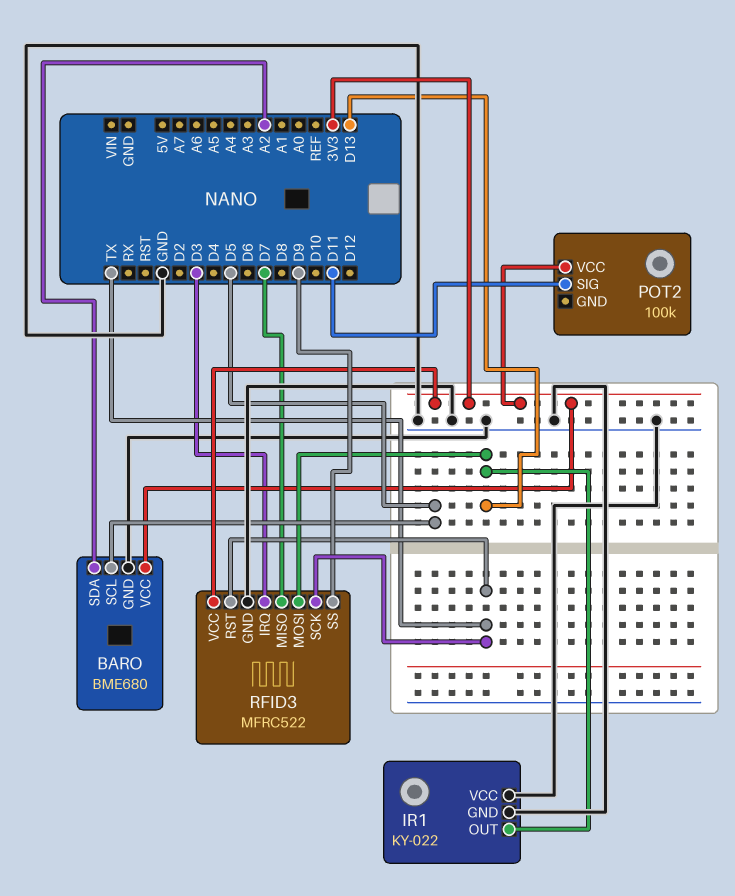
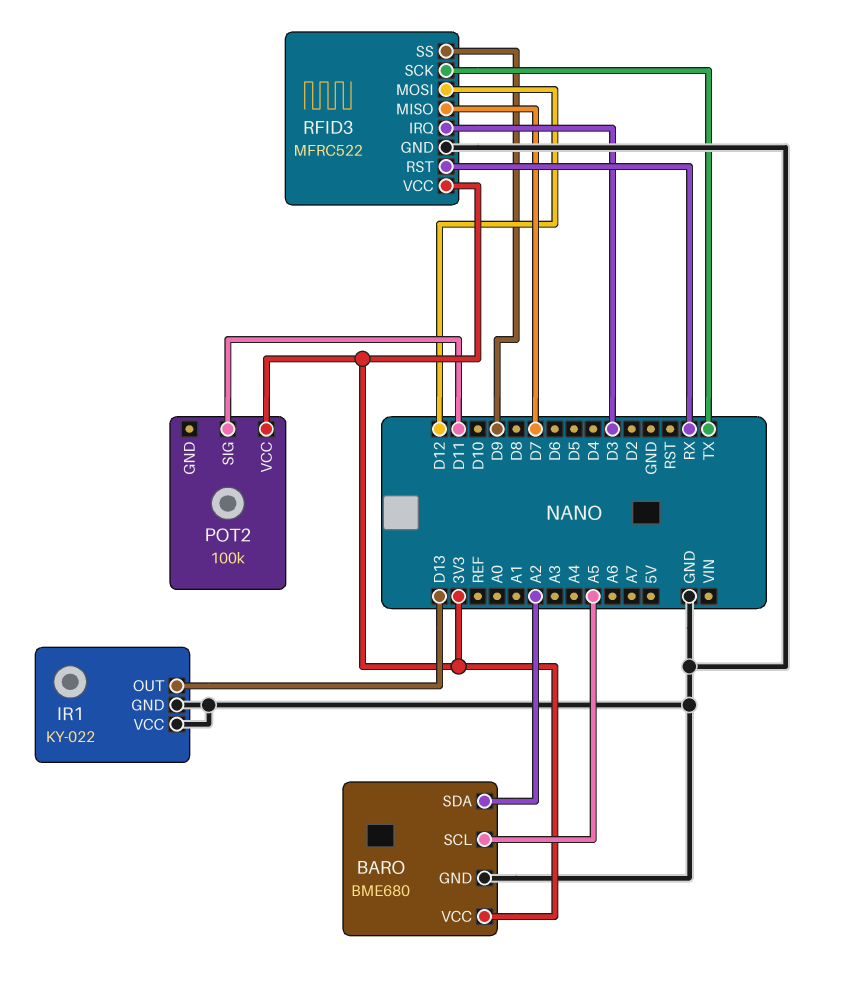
BARO pin SCL: D5 -> A5
RFID3 pin MOSI: D13 -> D12
RFID3 pin RST: TX -> RX

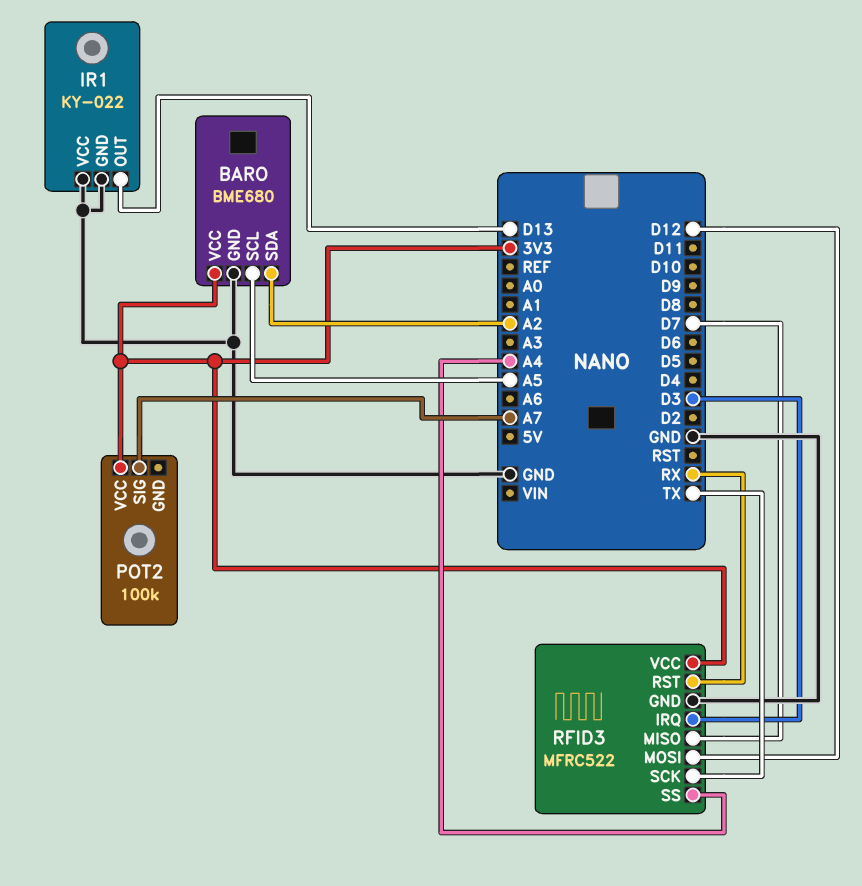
POT2 pin SIG: D11 -> A7
RFID3 pin SS: D9 -> A4

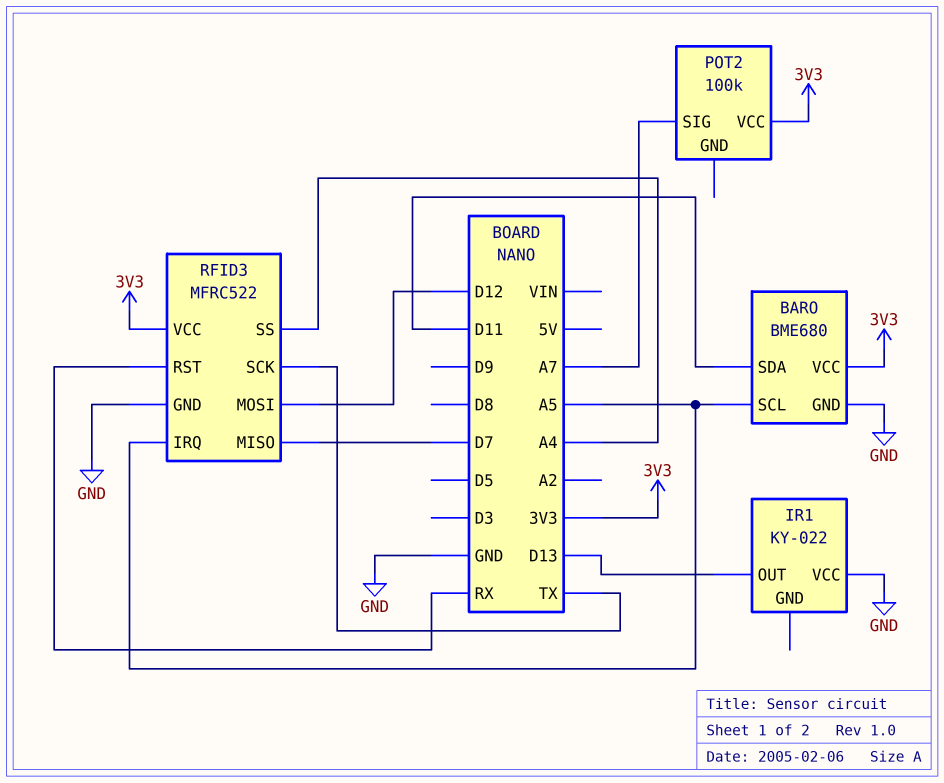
BARO pin SDA: A2 -> D11
IR1 pin GND: GND -> none
RFID3 pin IRQ: D3 -> A5

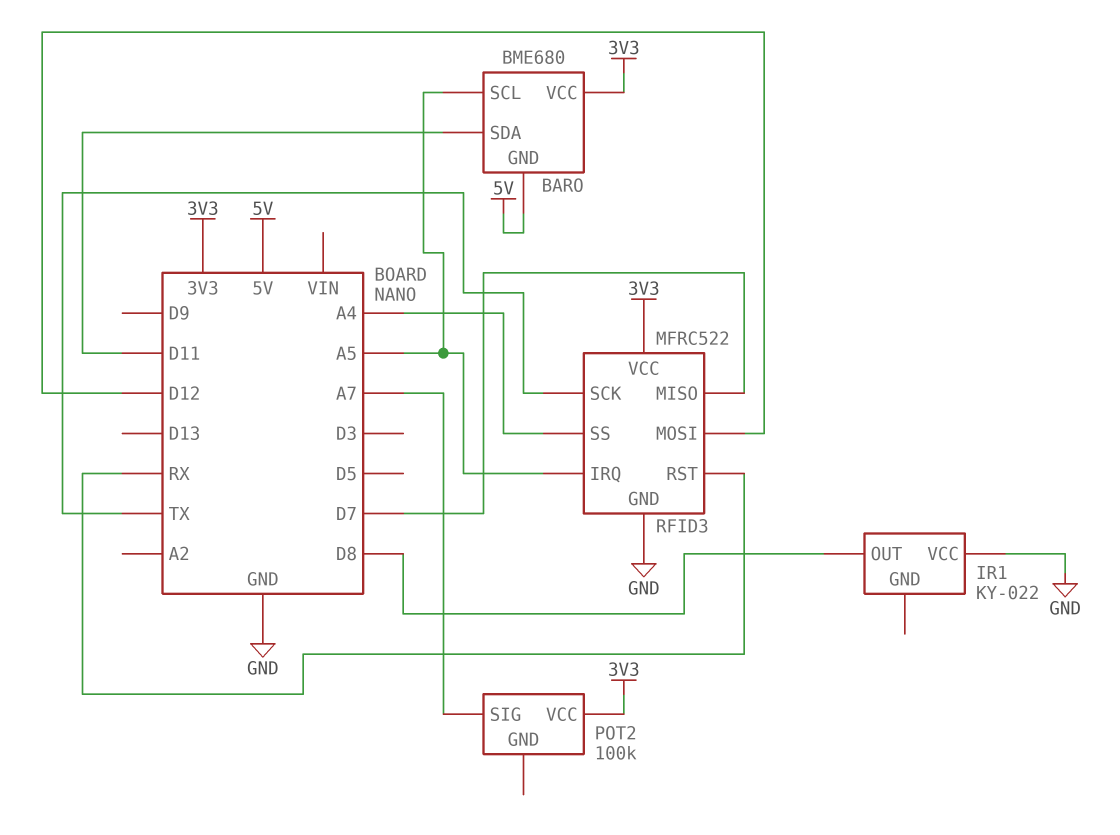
BARO pin GND: GND -> 5V
IR1 pin OUT: D13 -> D8

